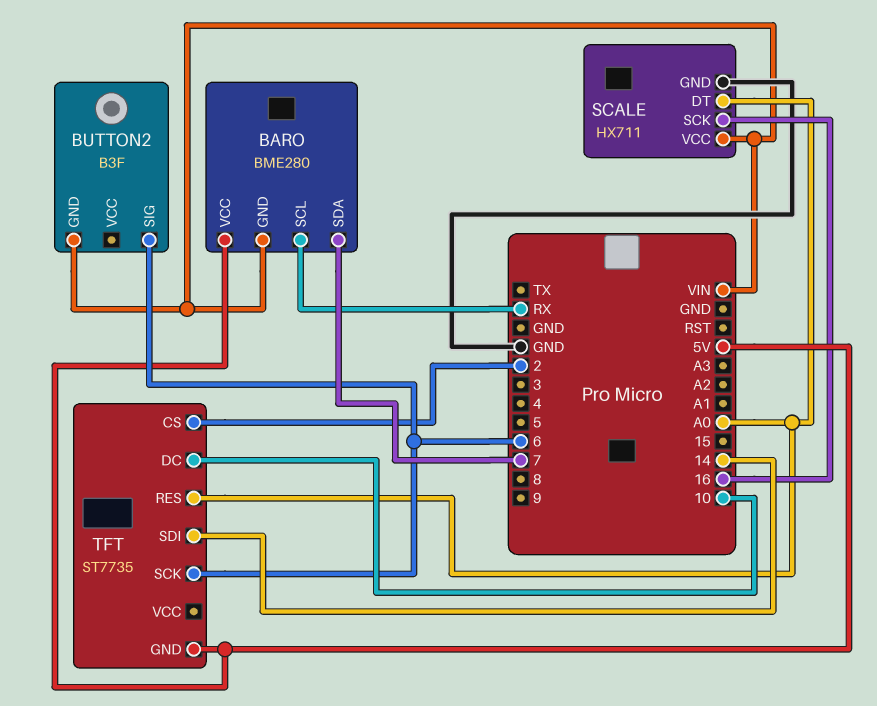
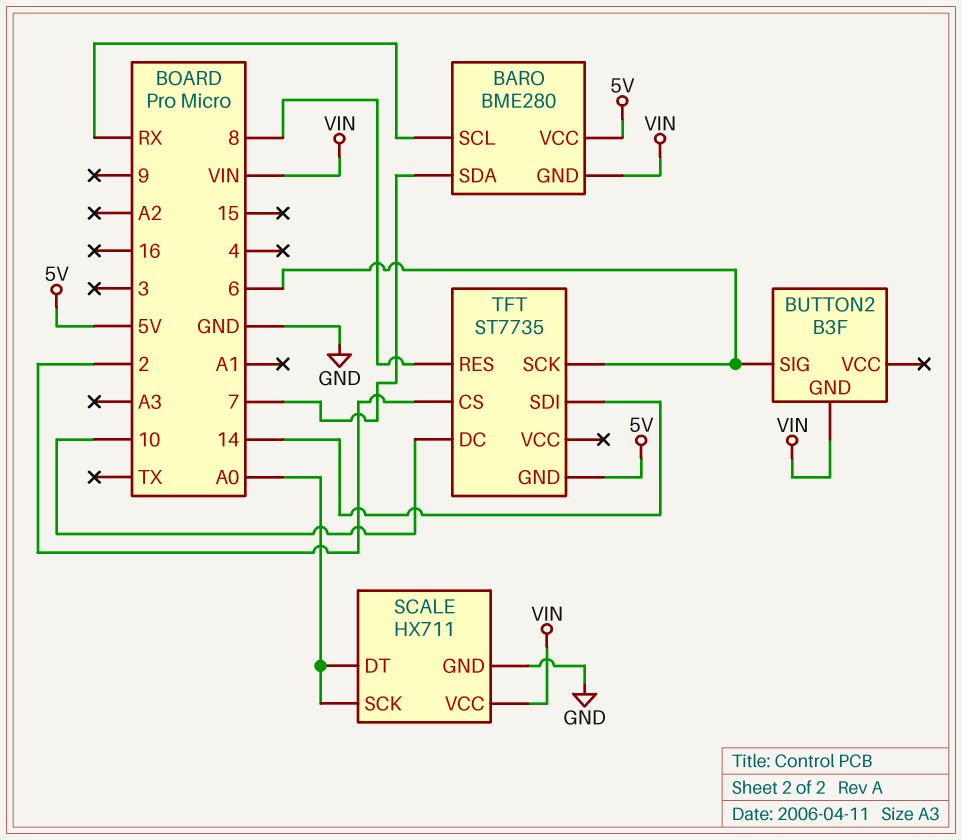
SCALE pin SCK: 16 -> A0
TFT pin RES: A0 -> 8

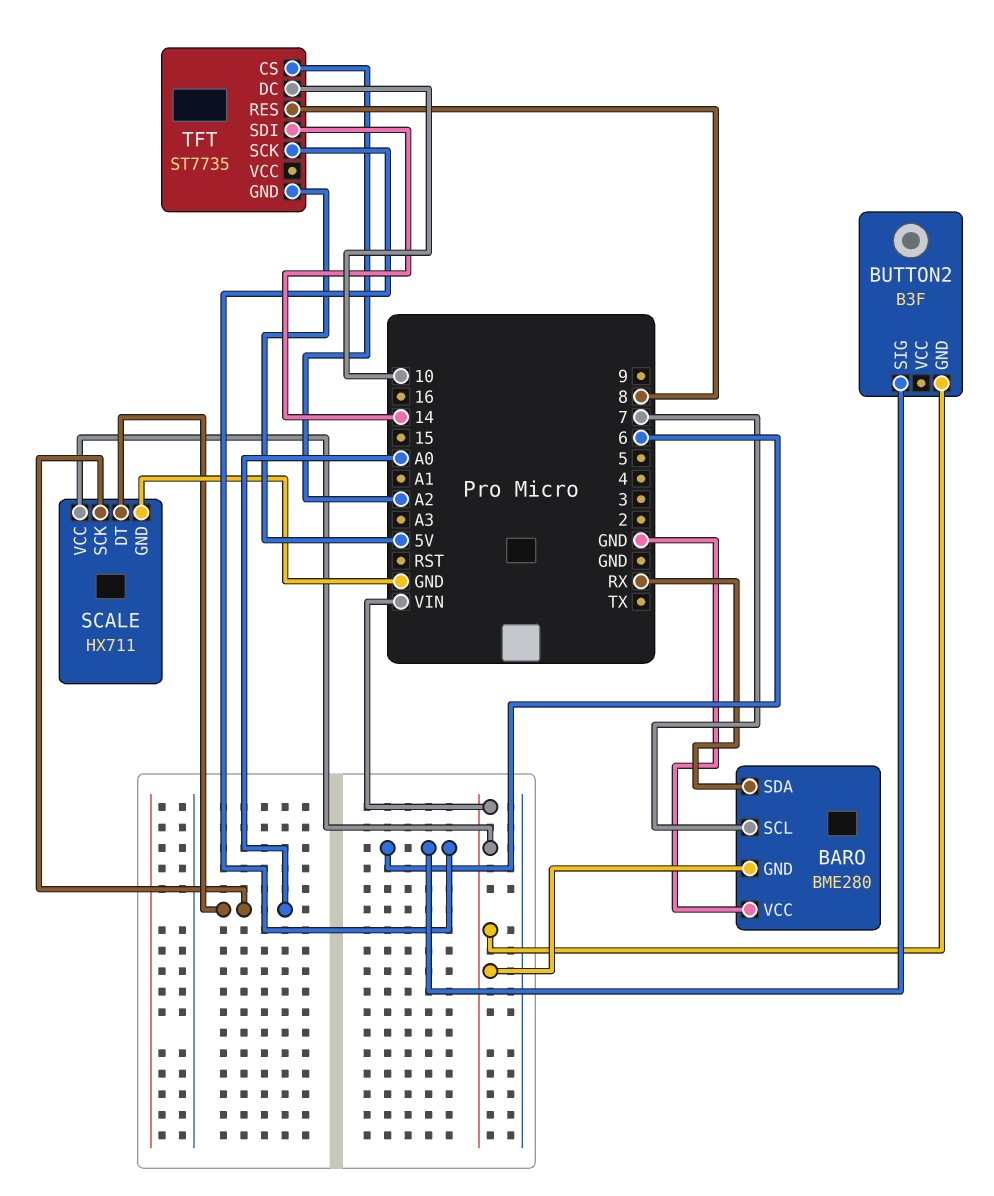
BARO pin SCL: RX -> 7
BARO pin SDA: 7 -> RX
BARO pin VCC: 5V -> GND
TFT pin CS: 2 -> A2

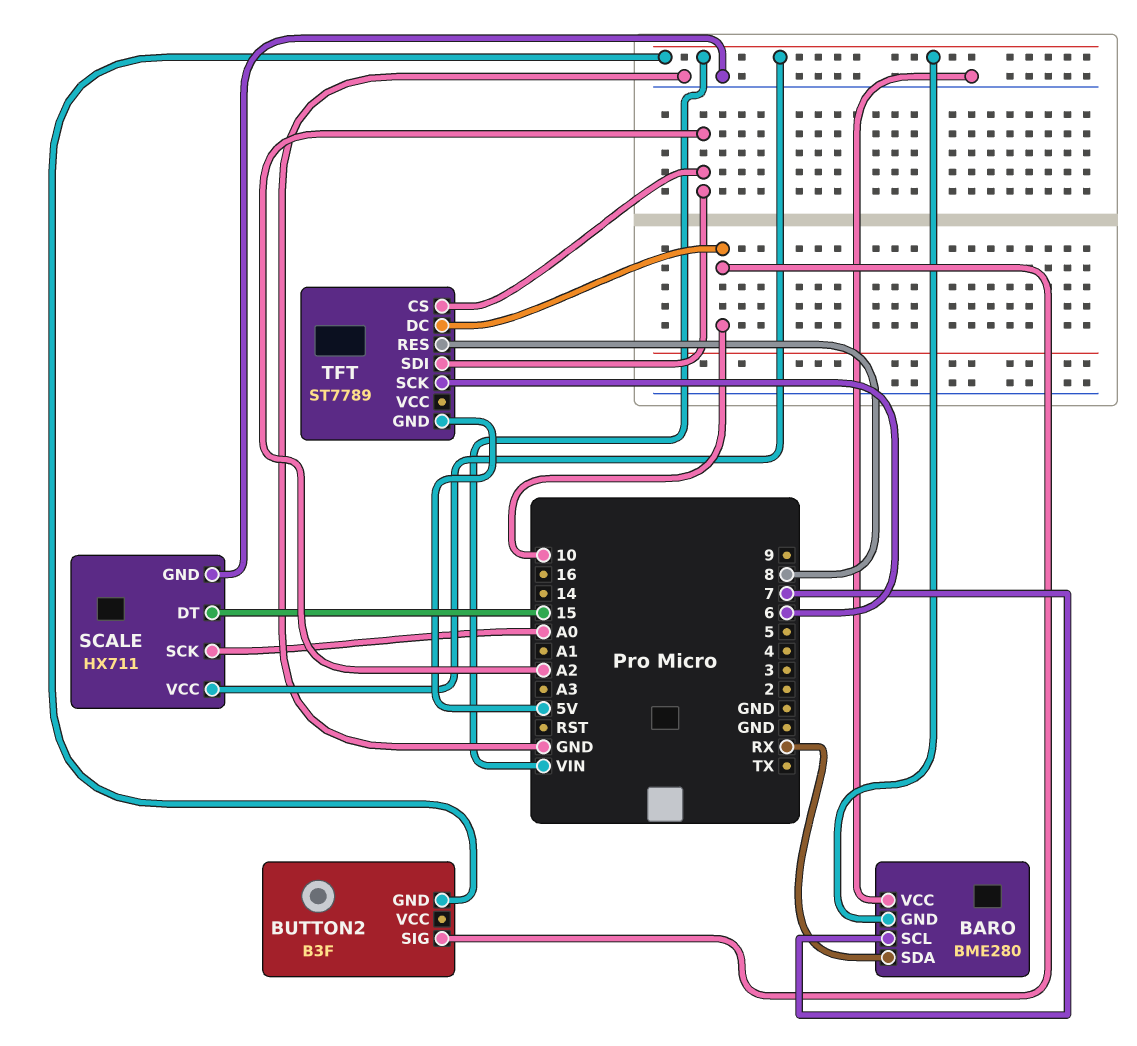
BUTTON2 pin SIG: 6 -> 10
SCALE pin DT: A0 -> 15
TFT: ST7735 -> ST7789
TFT pin SDI: 14 -> A2

